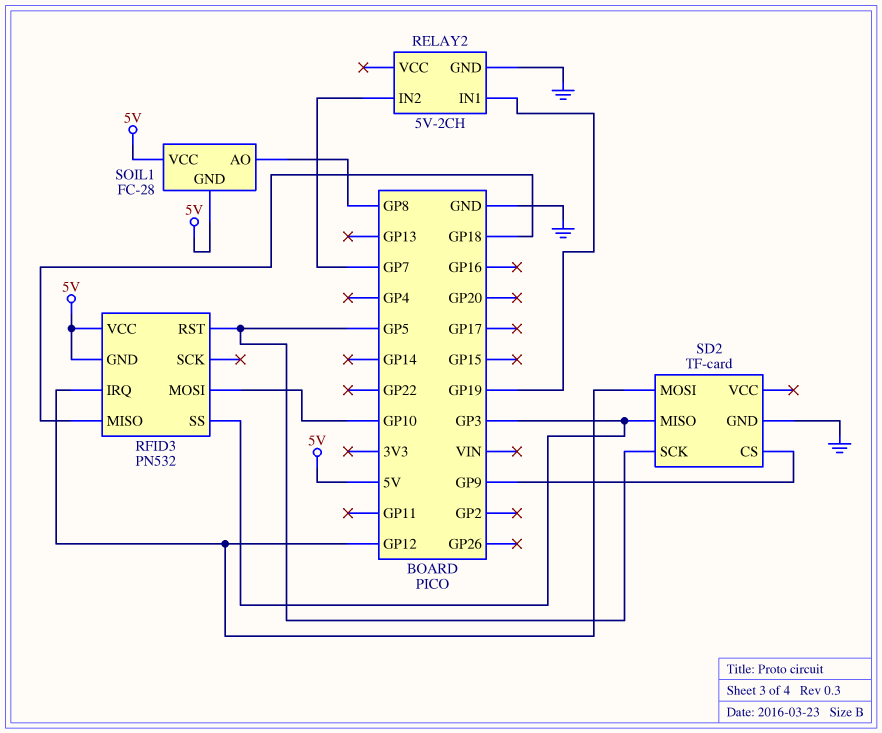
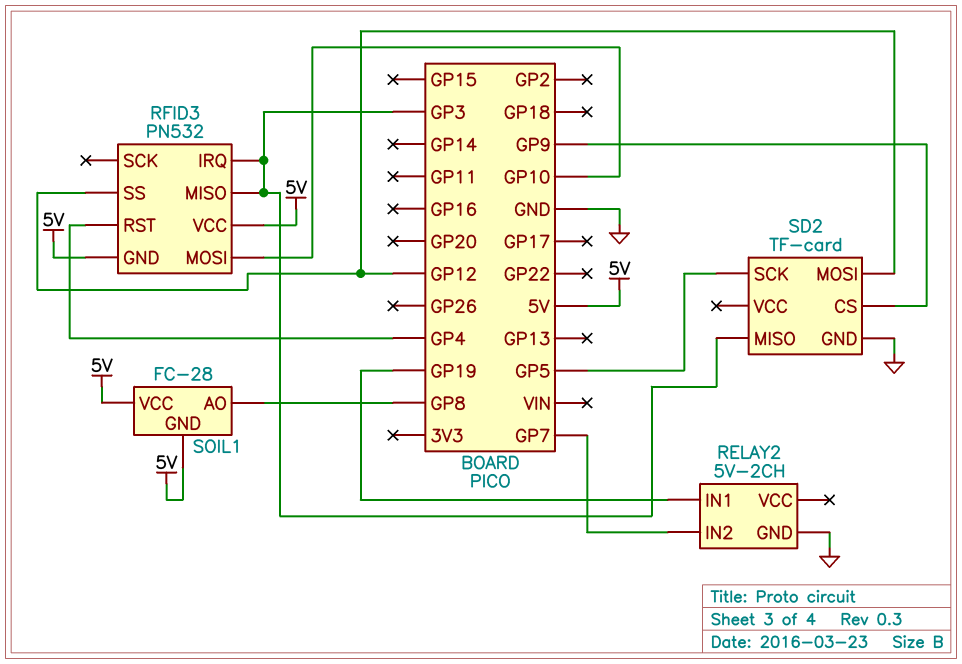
RFID3 pin IRQ: GP12 -> GP3
RFID3 pin MISO: GP18 -> GP3
RFID3 pin RST: GP5 -> GP4
RFID3 pin SS: GP3 -> GP12

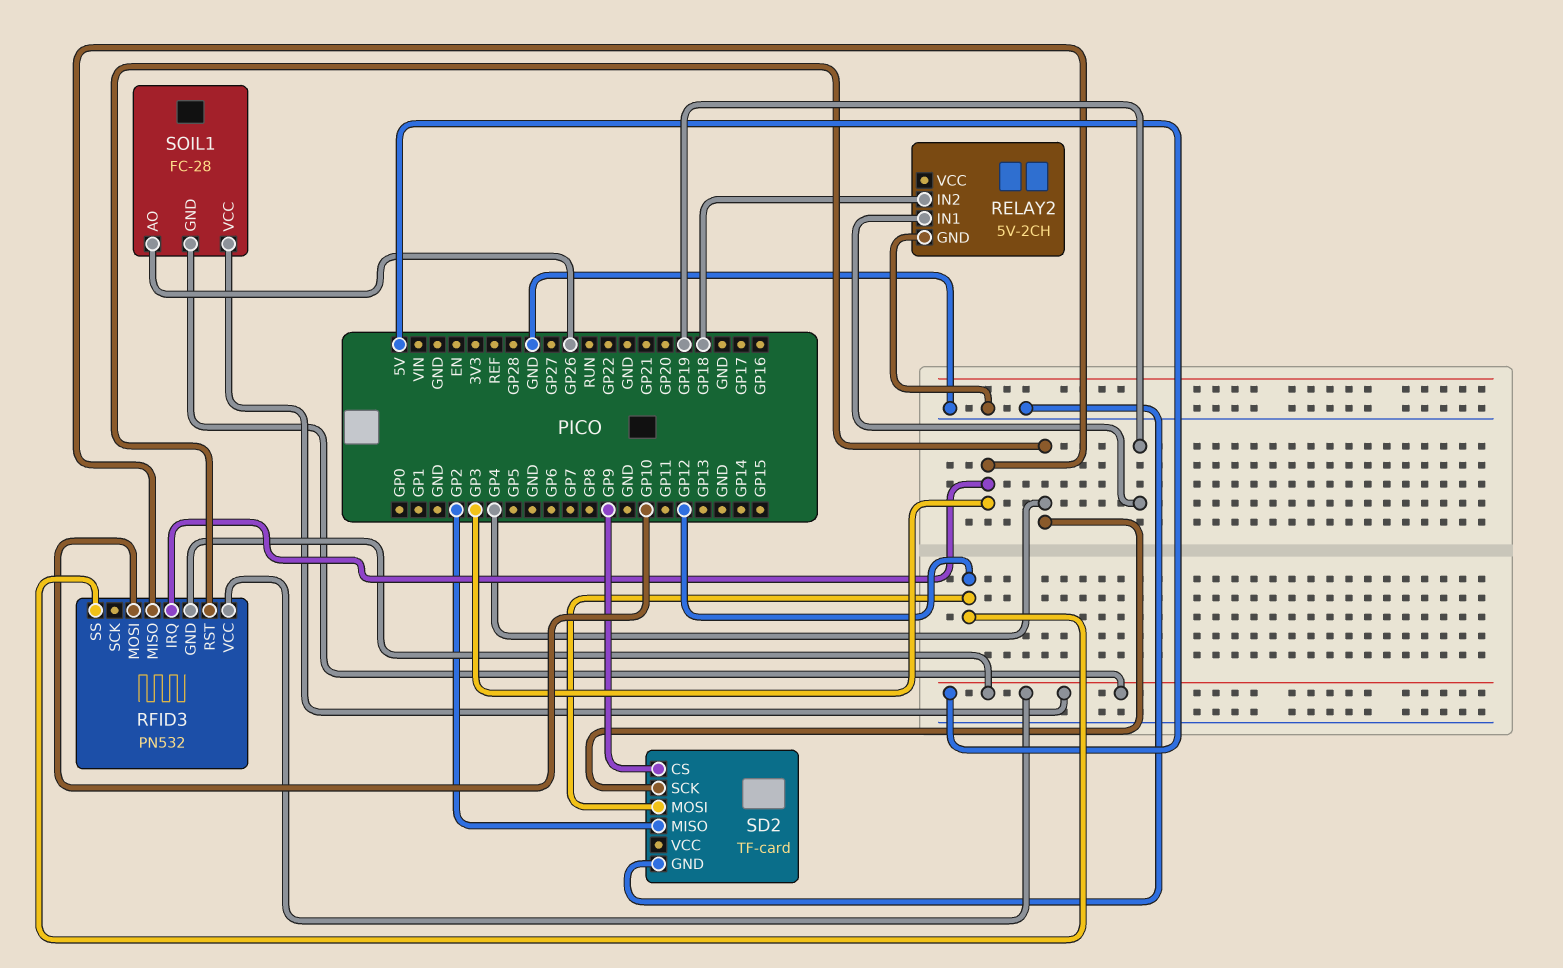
RELAY2 pin IN2: GP7 -> GP18
SD2 pin MISO: GP3 -> GP2
SD2 pin SCK: GP5 -> GP4
SOIL1 pin AO: GP8 -> GP26

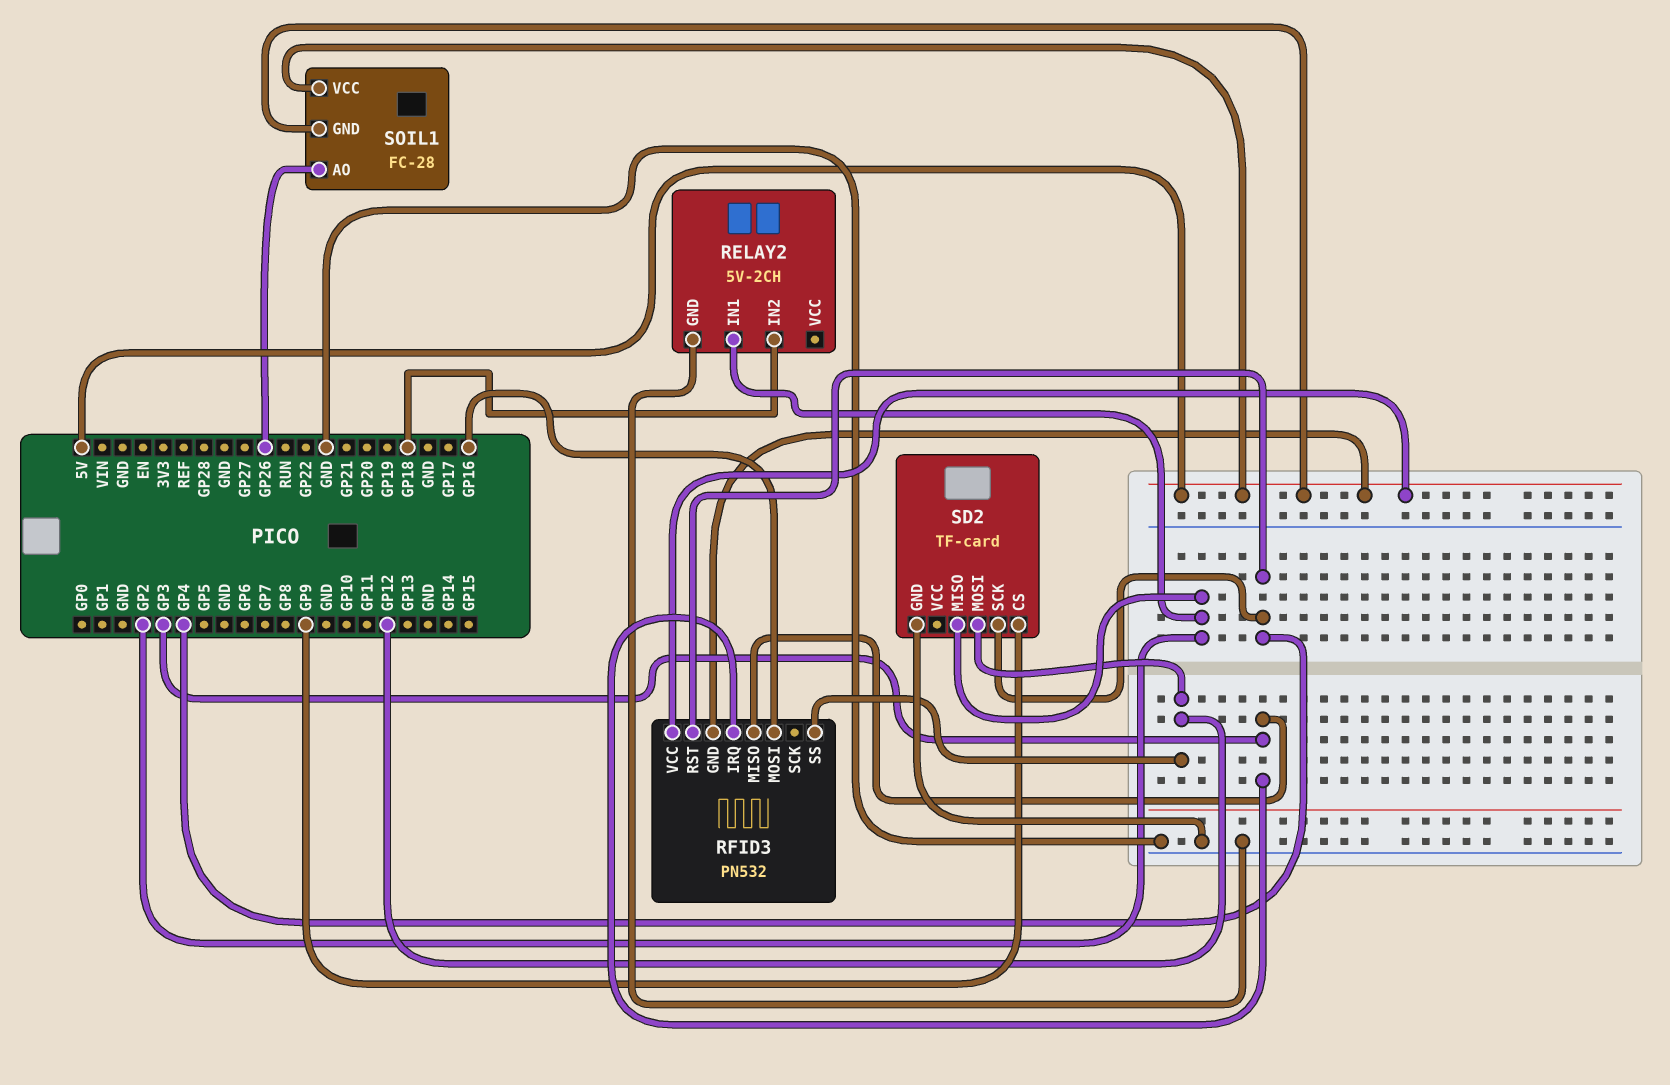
RELAY2 pin IN1: GP19 -> GP2
RFID3 pin MOSI: GP10 -> GP16

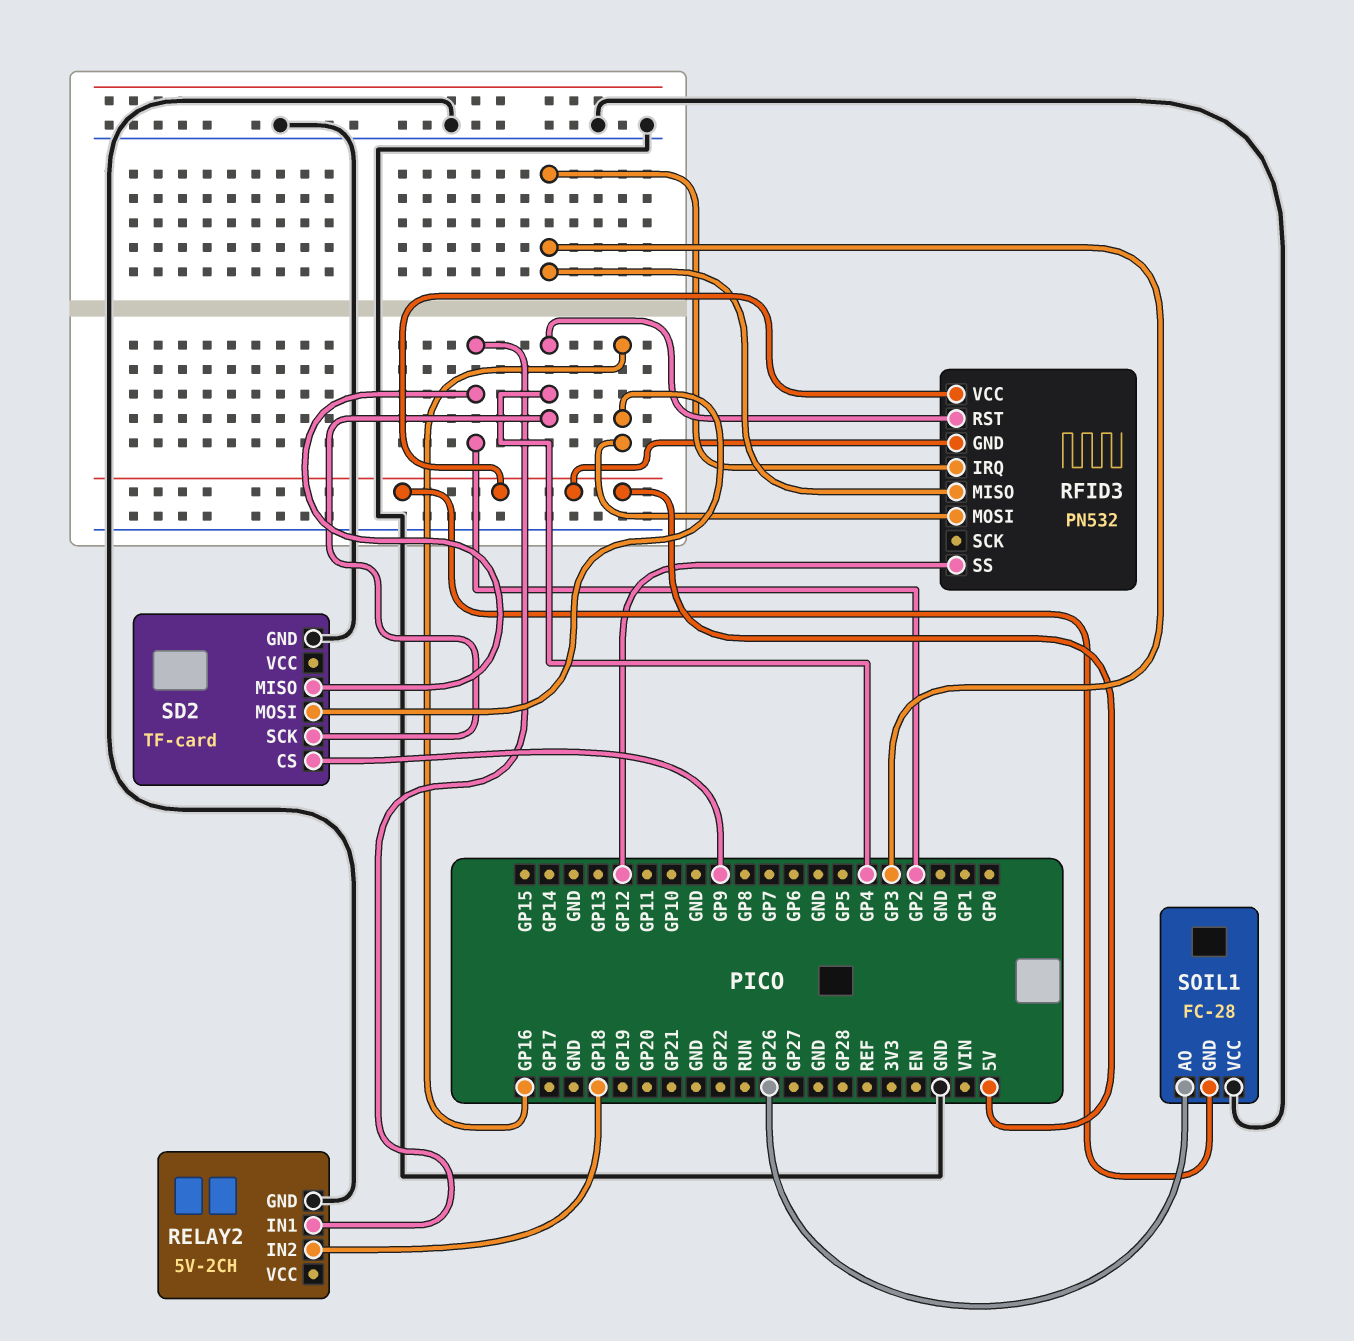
SD2 pin MOSI: GP12 -> GP16
SOIL1 pin VCC: 5V -> GND

